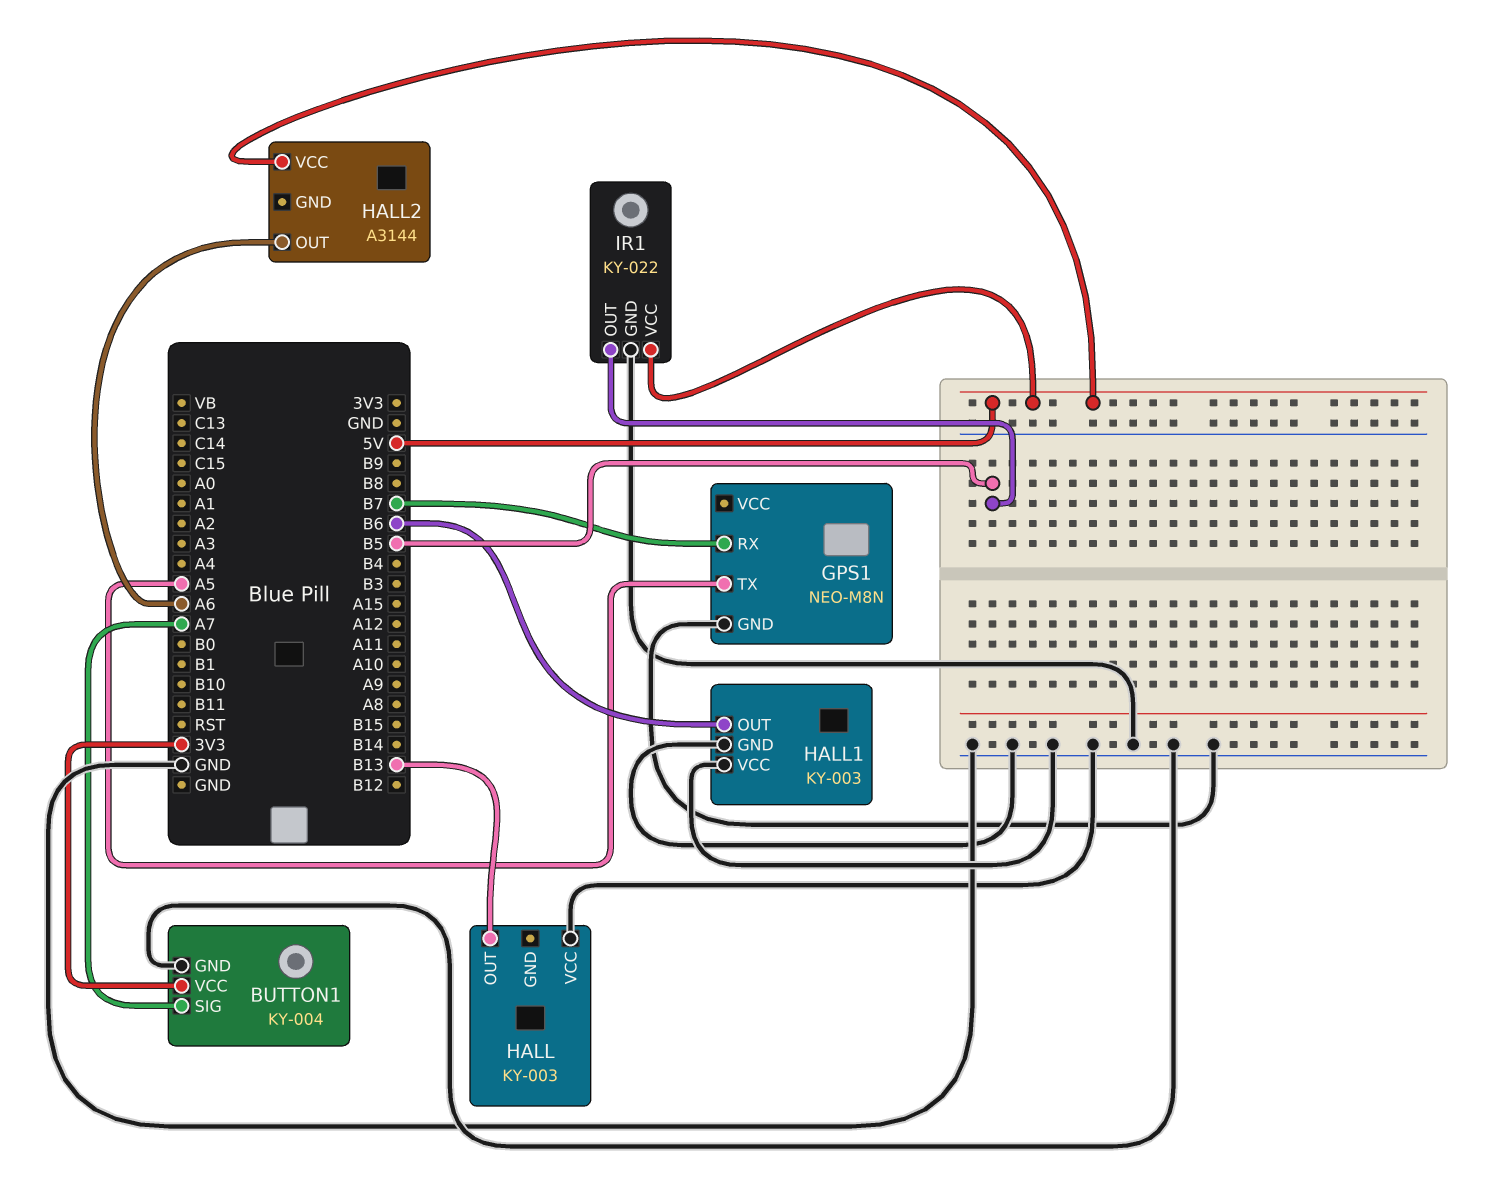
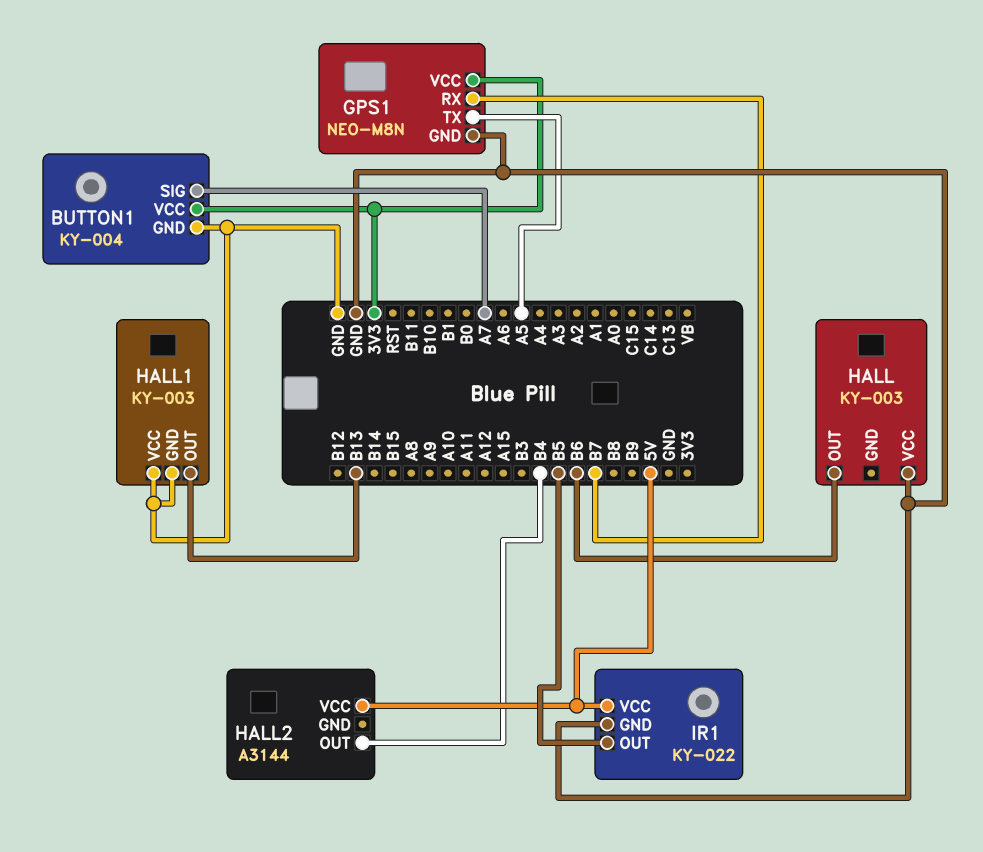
GPS1 pin VCC: none -> 3V3
HALL pin OUT: B13 -> B6
HALL1 pin OUT: B6 -> B13
HALL2 pin OUT: A6 -> B4

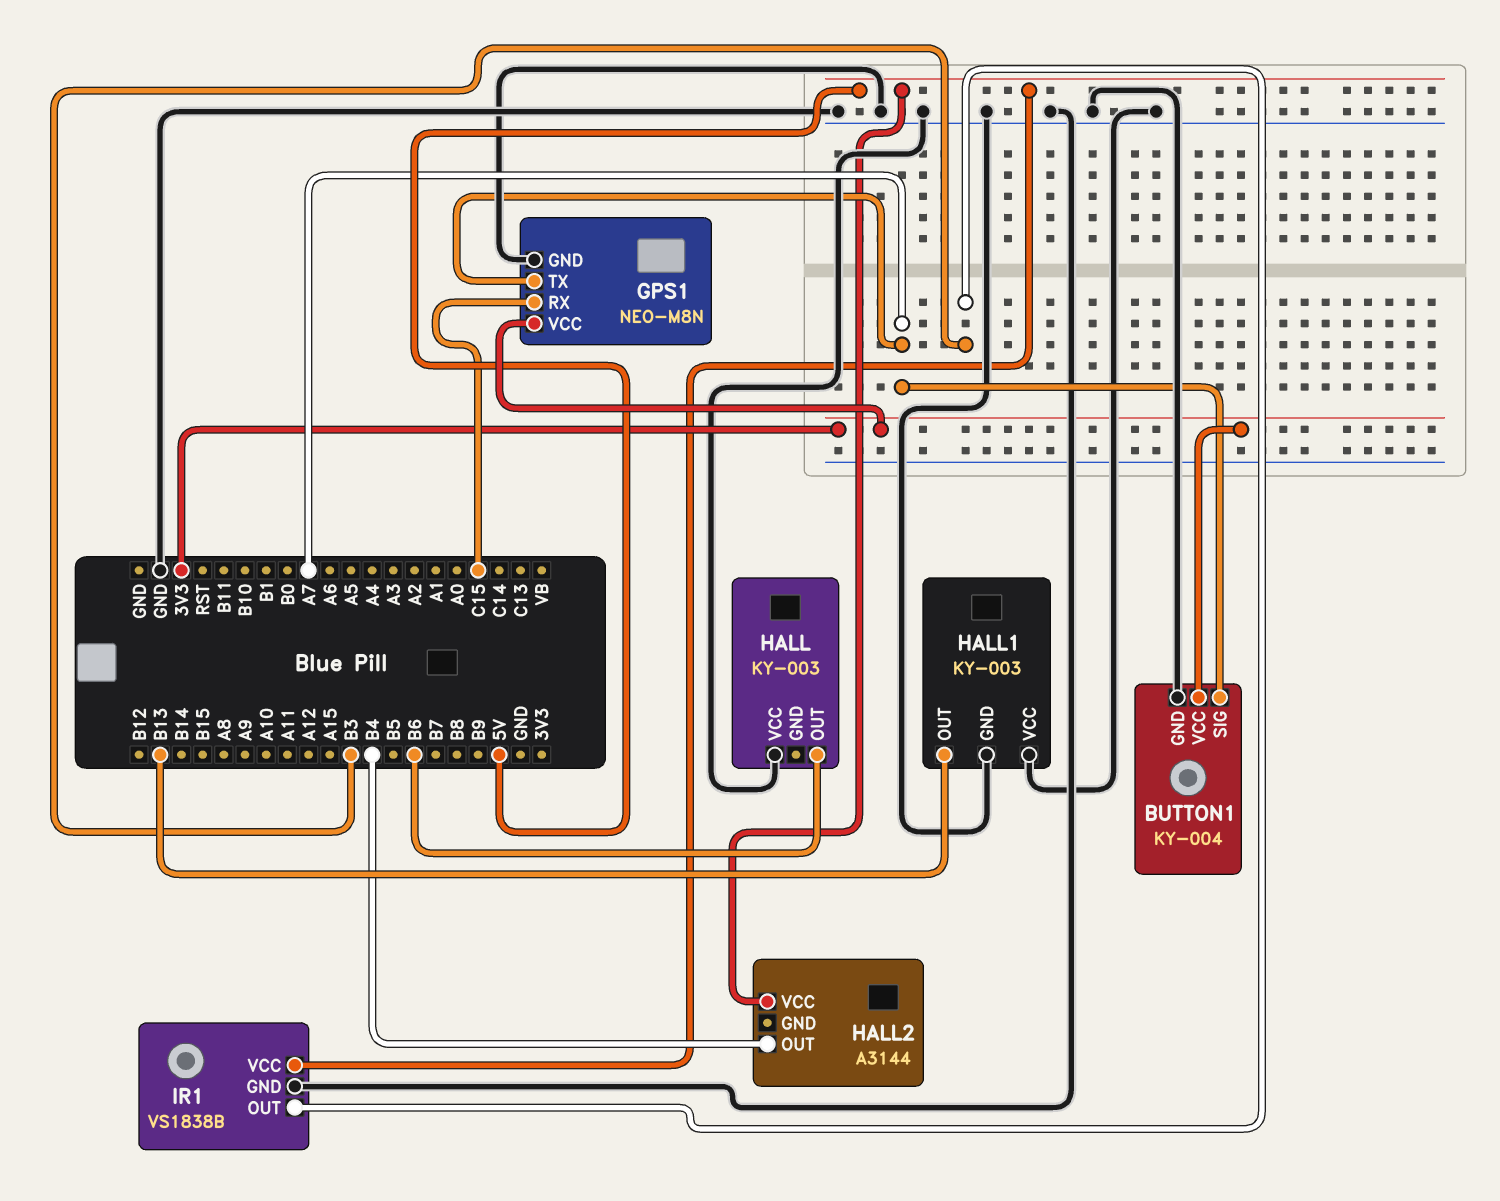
GPS1 pin RX: B7 -> C15
GPS1 pin TX: A5 -> A7
IR1: KY-022 -> VS1838B
IR1 pin OUT: B5 -> B3

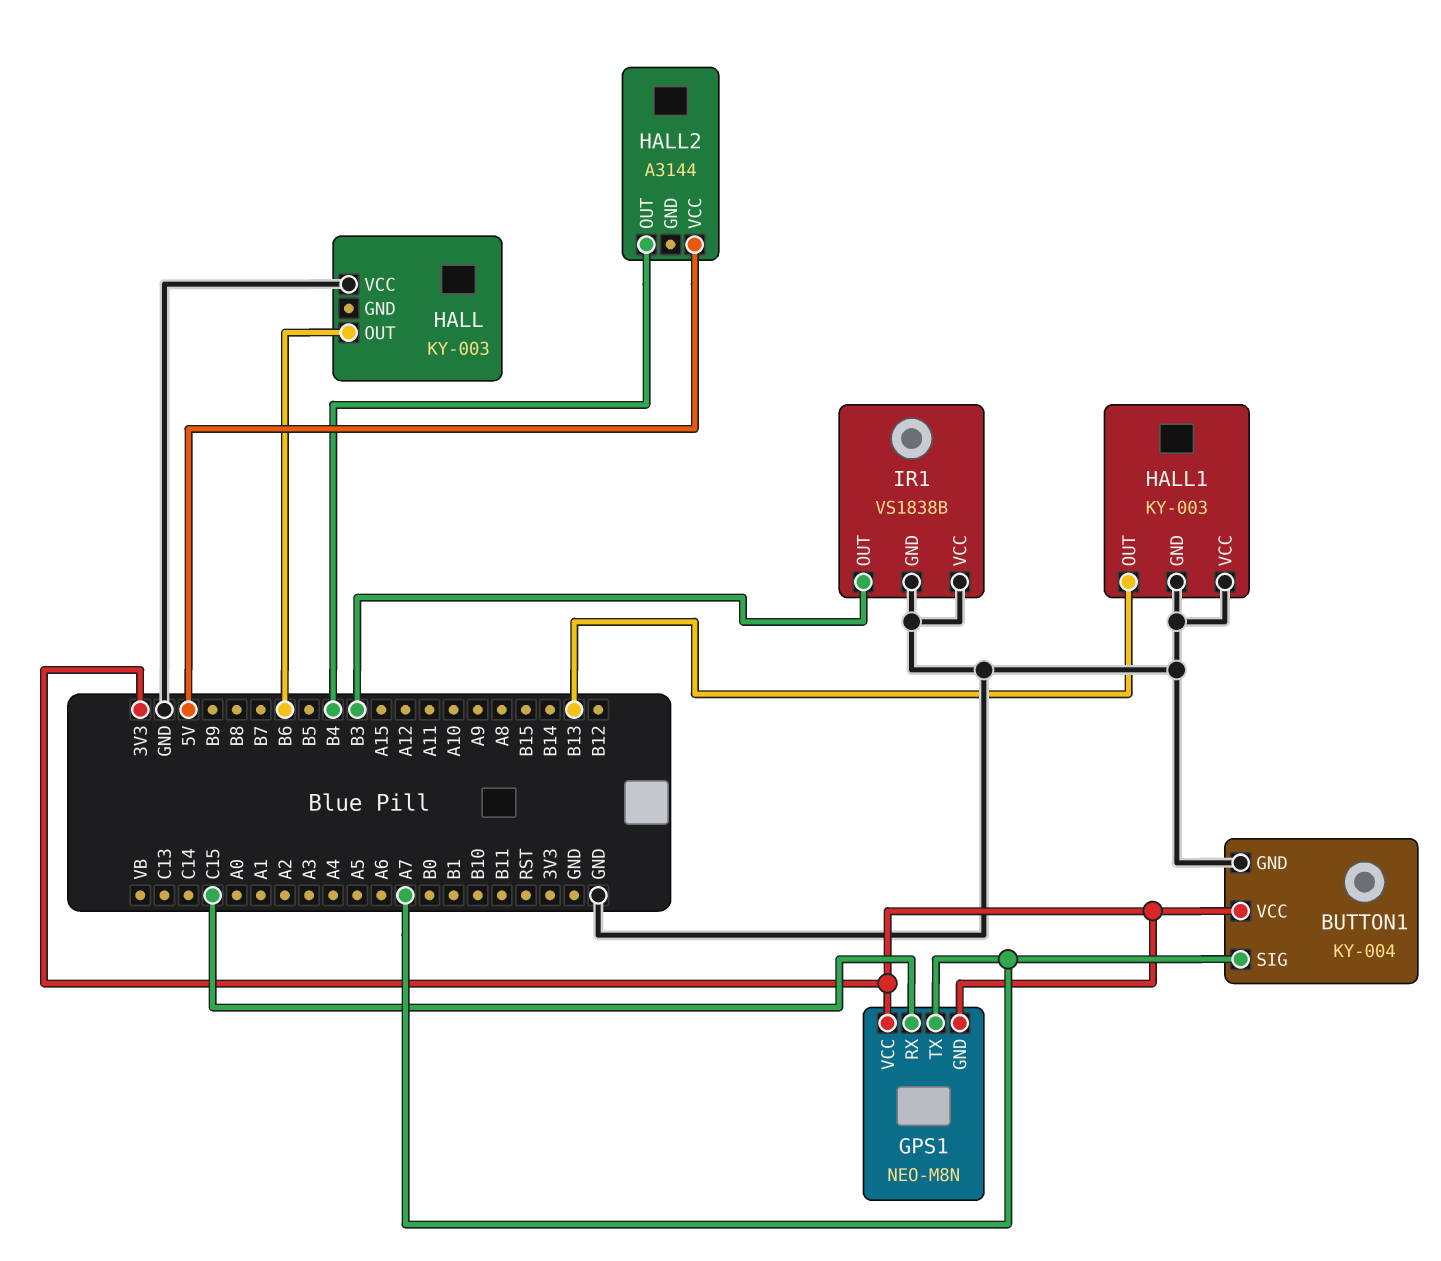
GPS1 pin GND: GND -> 3V3
IR1 pin VCC: 5V -> GND

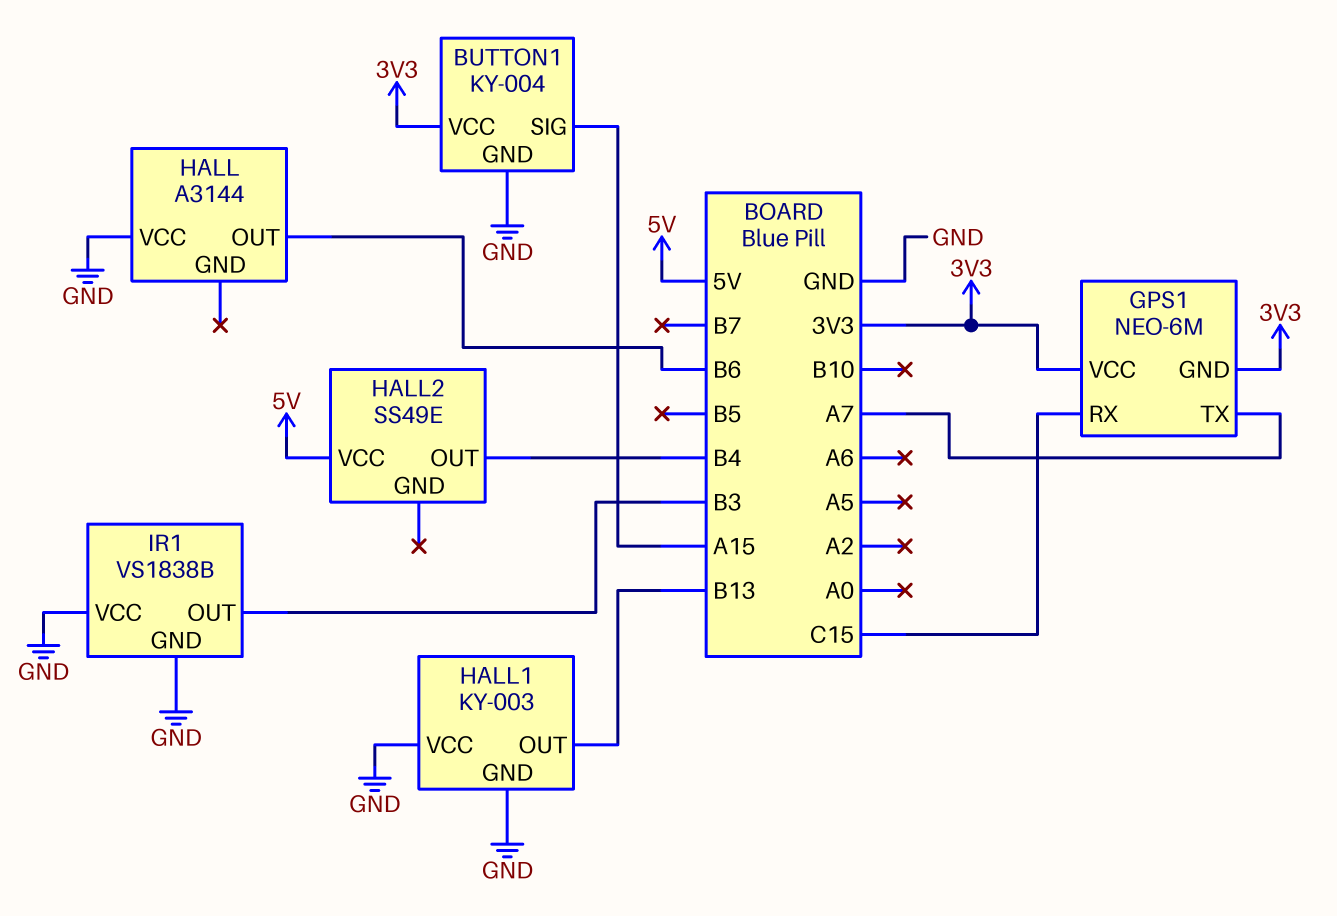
BUTTON1 pin SIG: A7 -> A15
GPS1: NEO-M8N -> NEO-6M
HALL: KY-003 -> A3144
HALL2: A3144 -> SS49E

